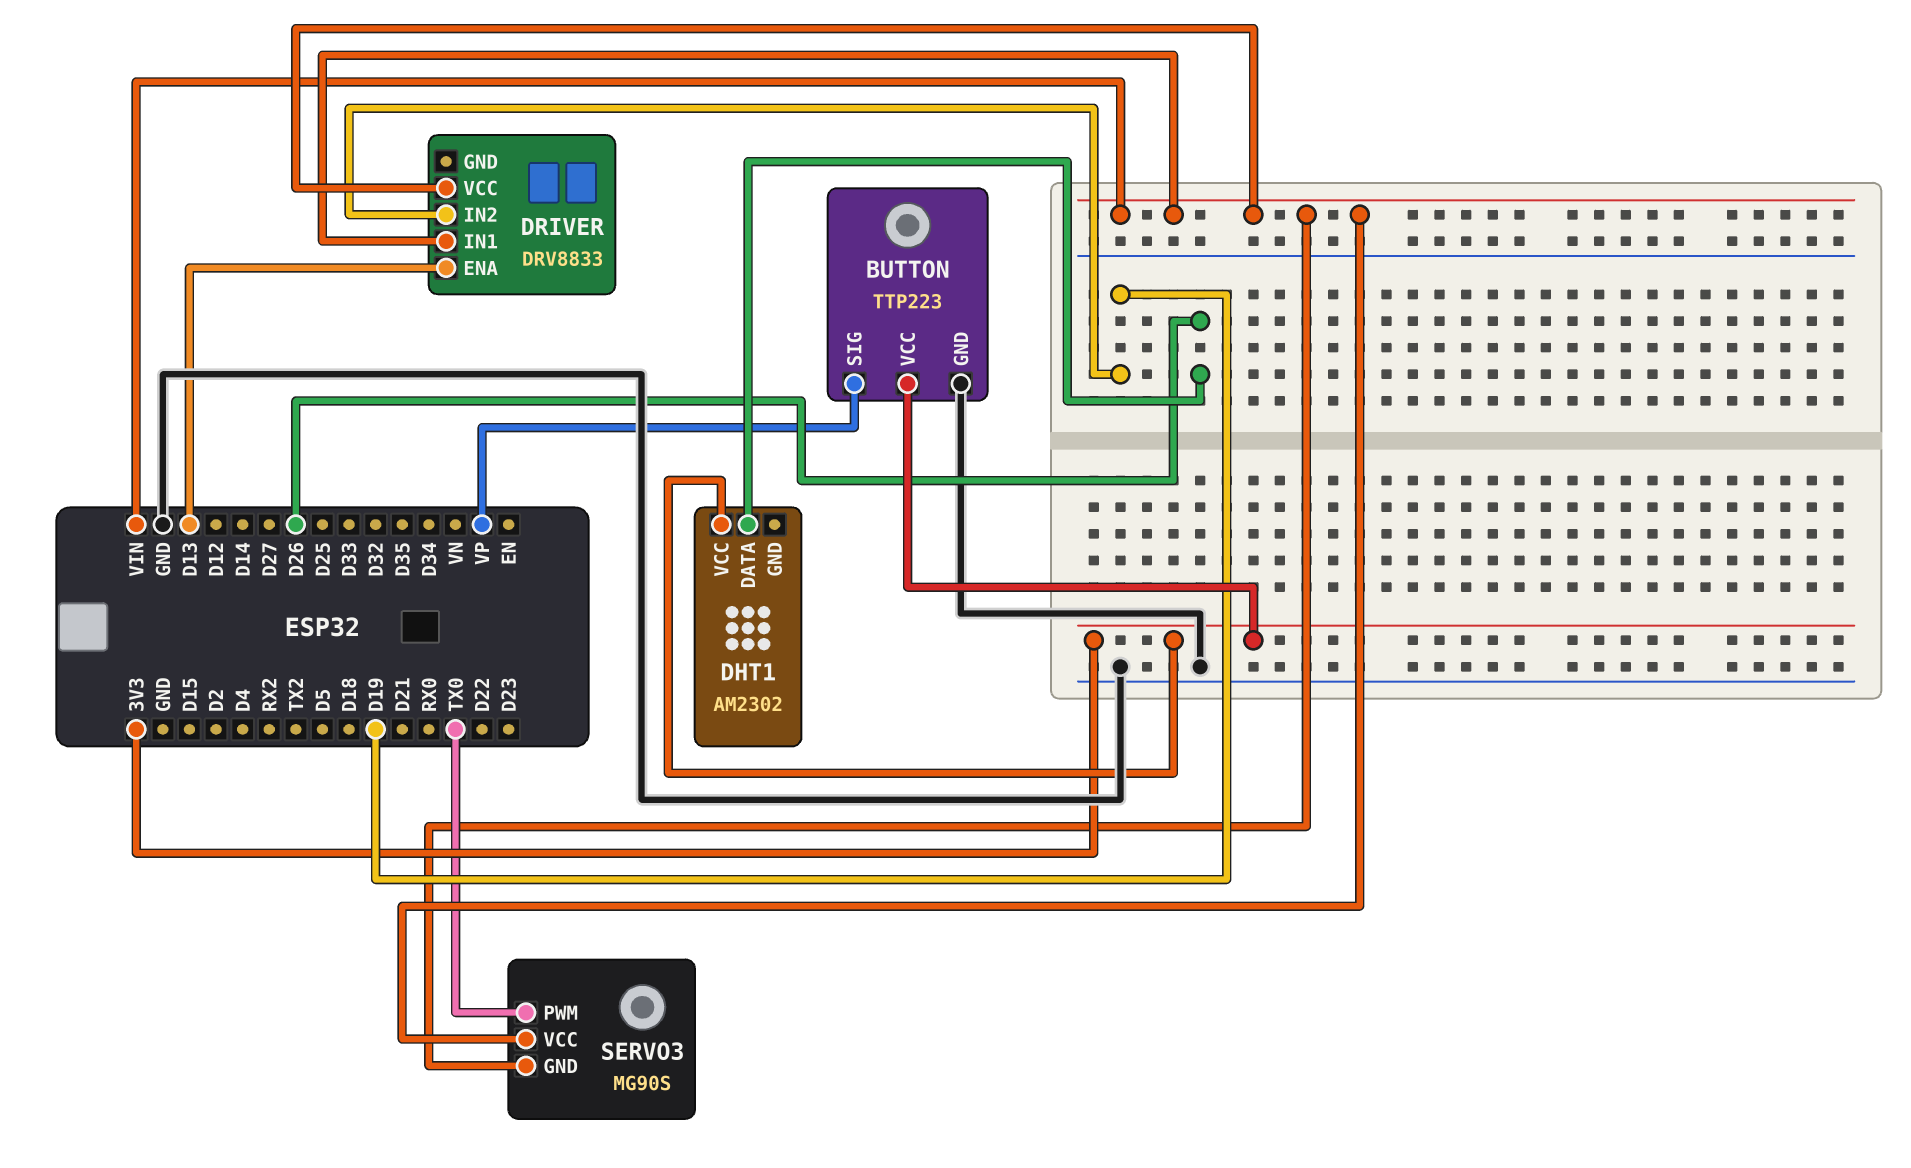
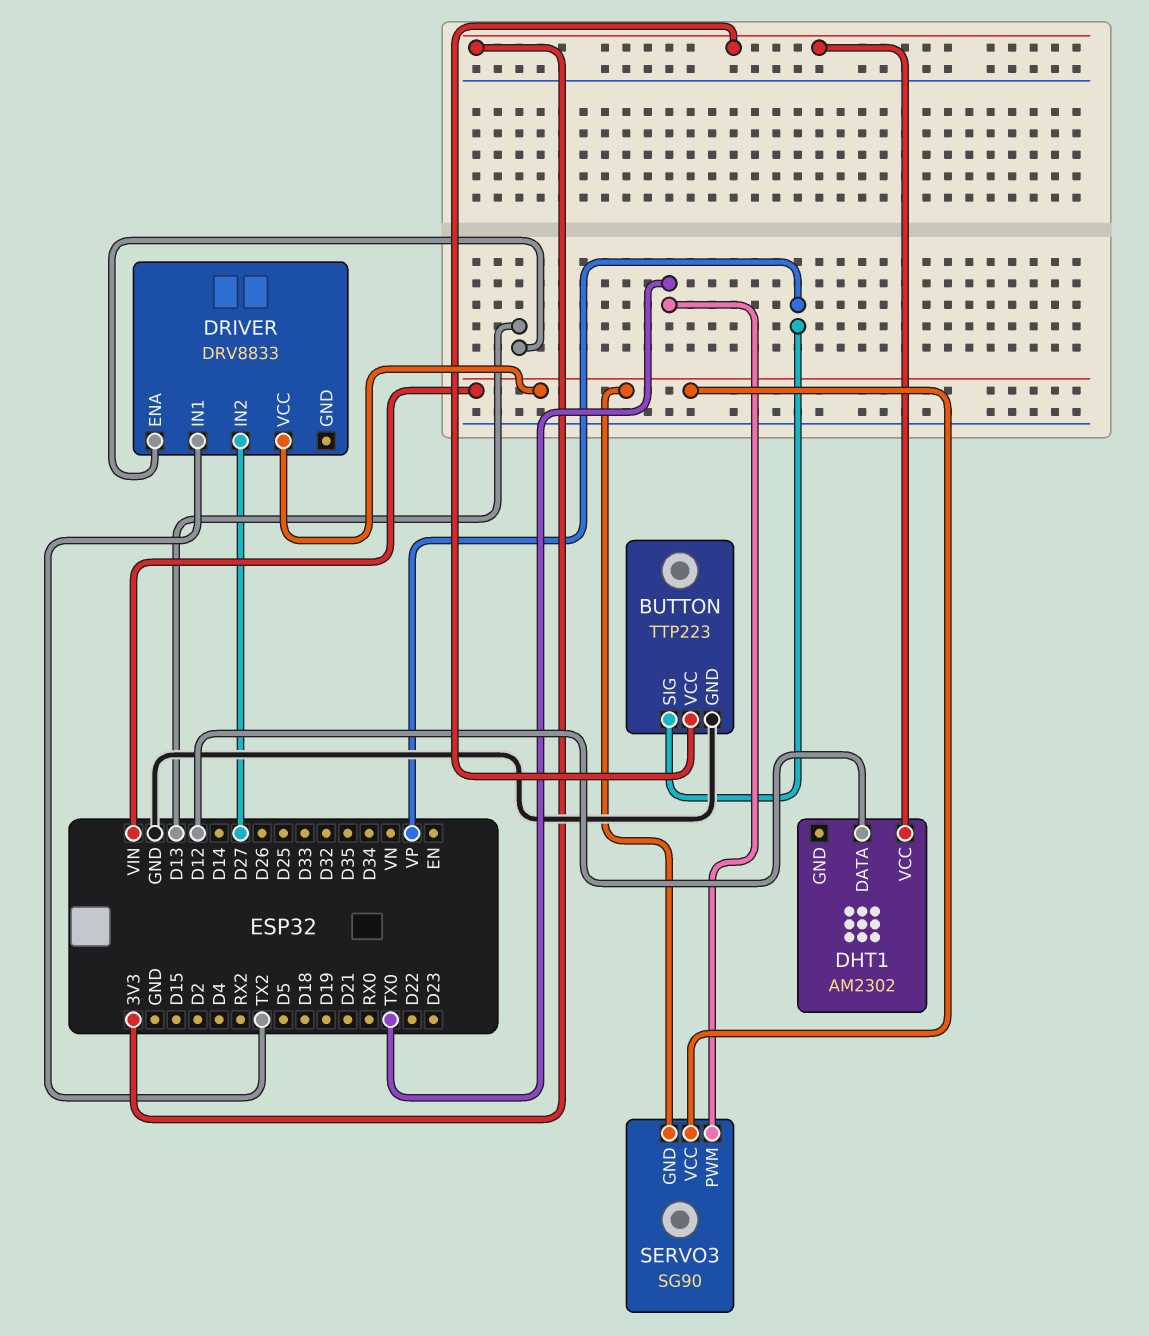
DHT1 pin DATA: D26 -> D12
DRIVER pin IN1: VIN -> TX2
DRIVER pin IN2: D19 -> D27
SERVO3: MG90S -> SG90

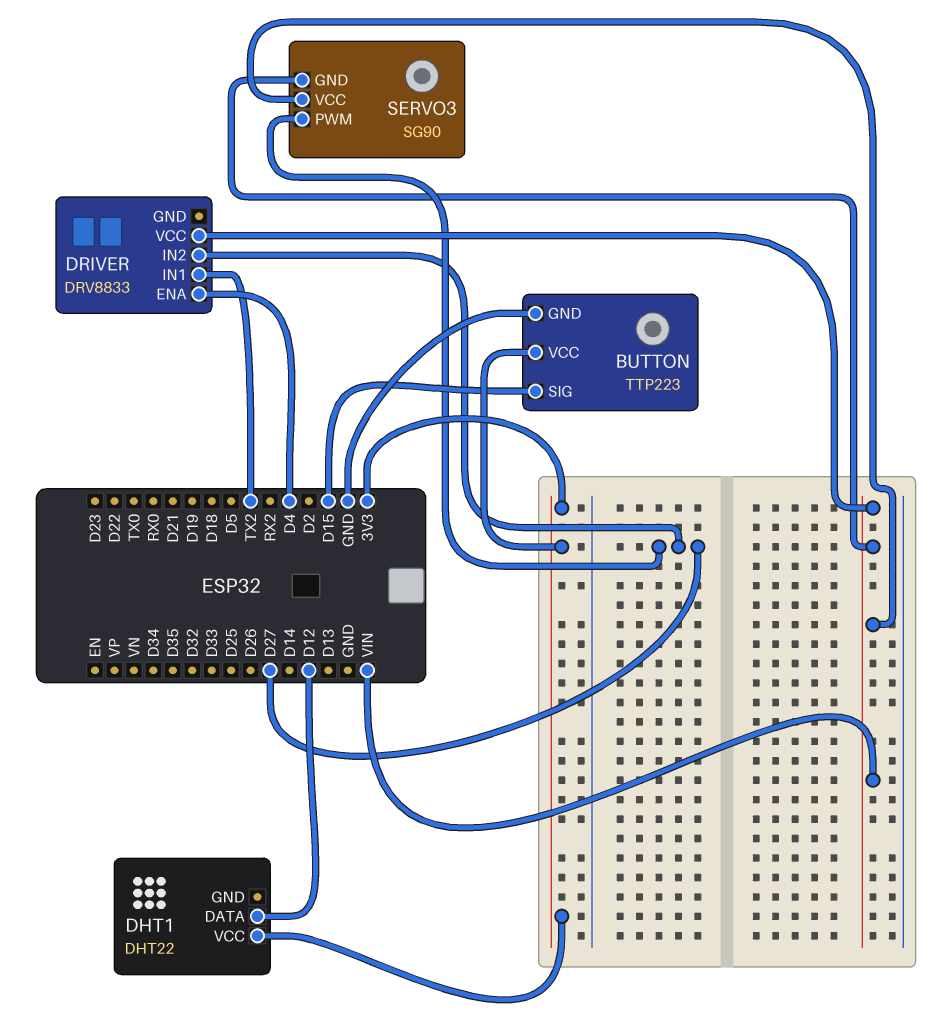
BUTTON pin SIG: VP -> D15
DHT1: AM2302 -> DHT22
DRIVER pin ENA: D13 -> D4
SERVO3 pin PWM: TX0 -> D27

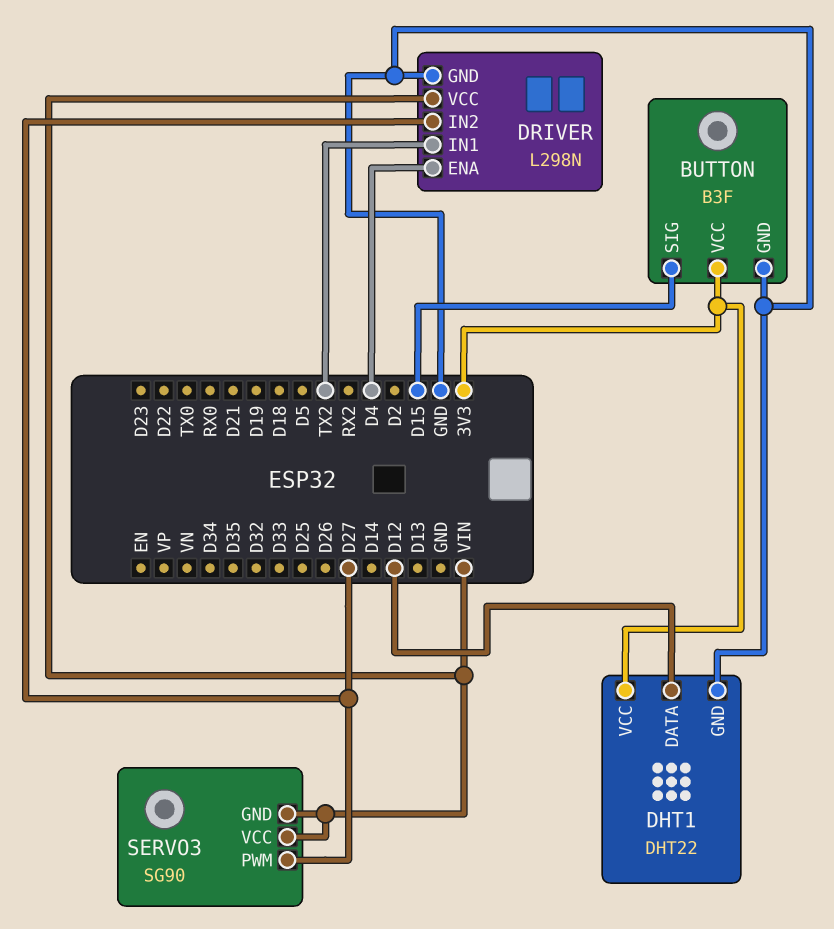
BUTTON: TTP223 -> B3F
DHT1 pin GND: none -> GND
DRIVER: DRV8833 -> L298N
DRIVER pin GND: none -> GND

